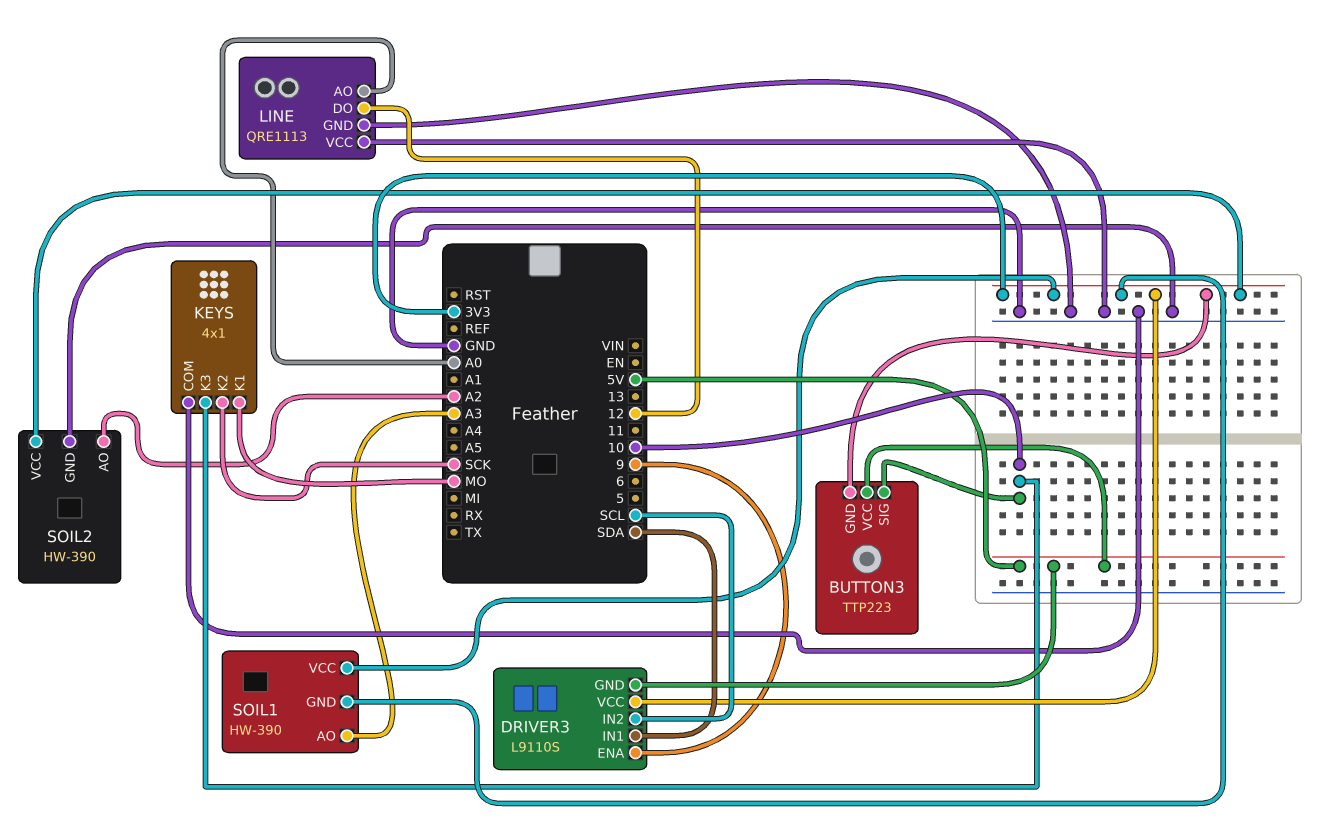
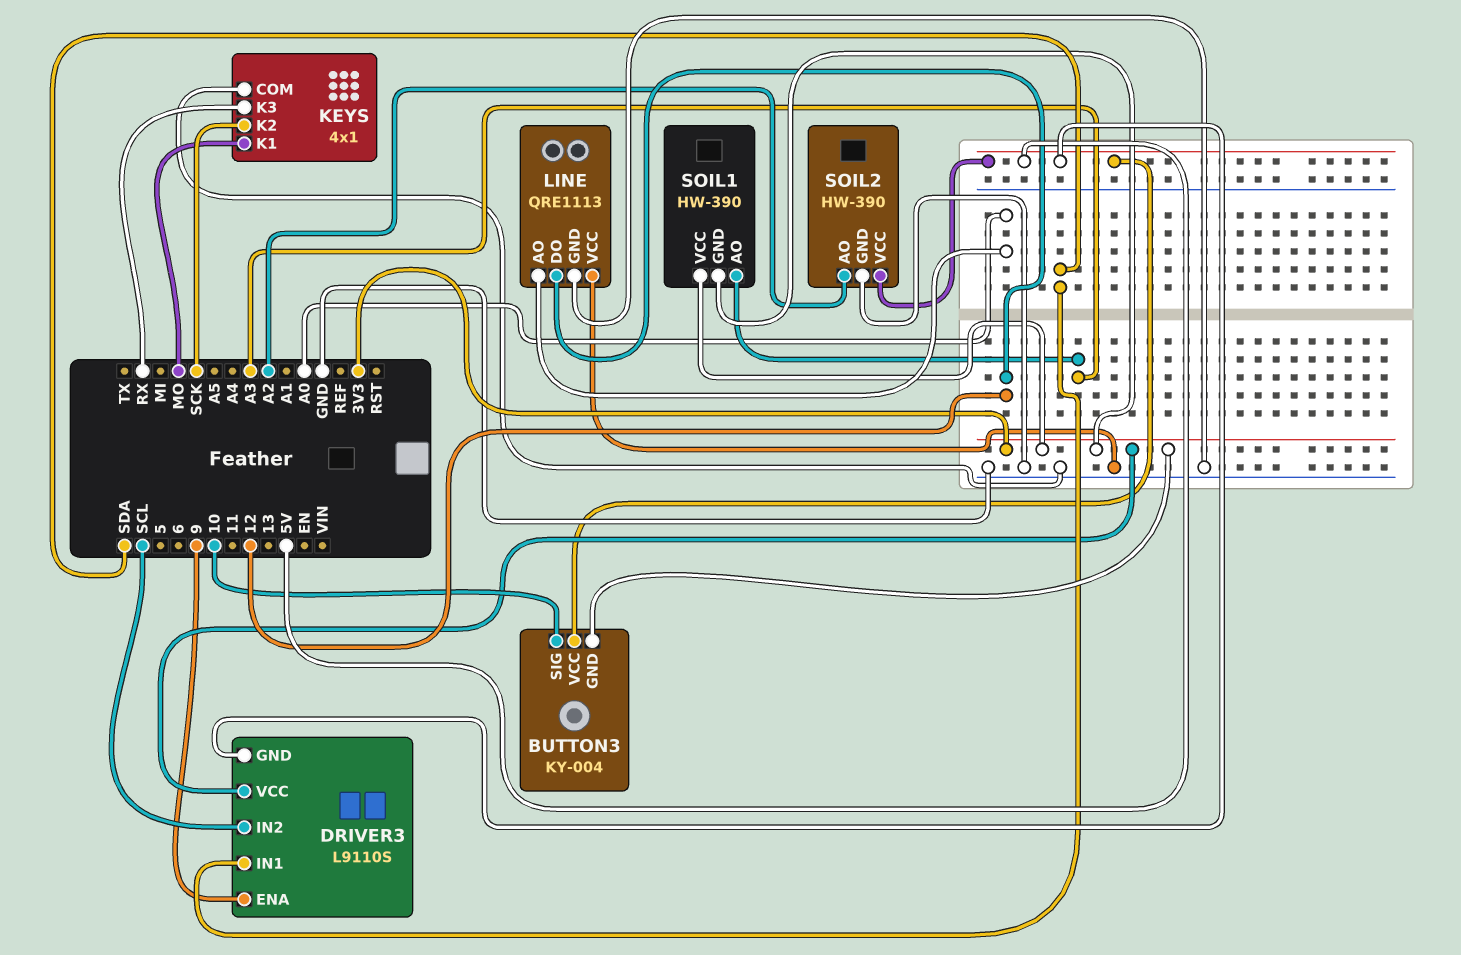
BUTTON3: TTP223 -> KY-004
KEYS pin K3: 10 -> RX
SOIL2 pin VCC: 3V3 -> 5V

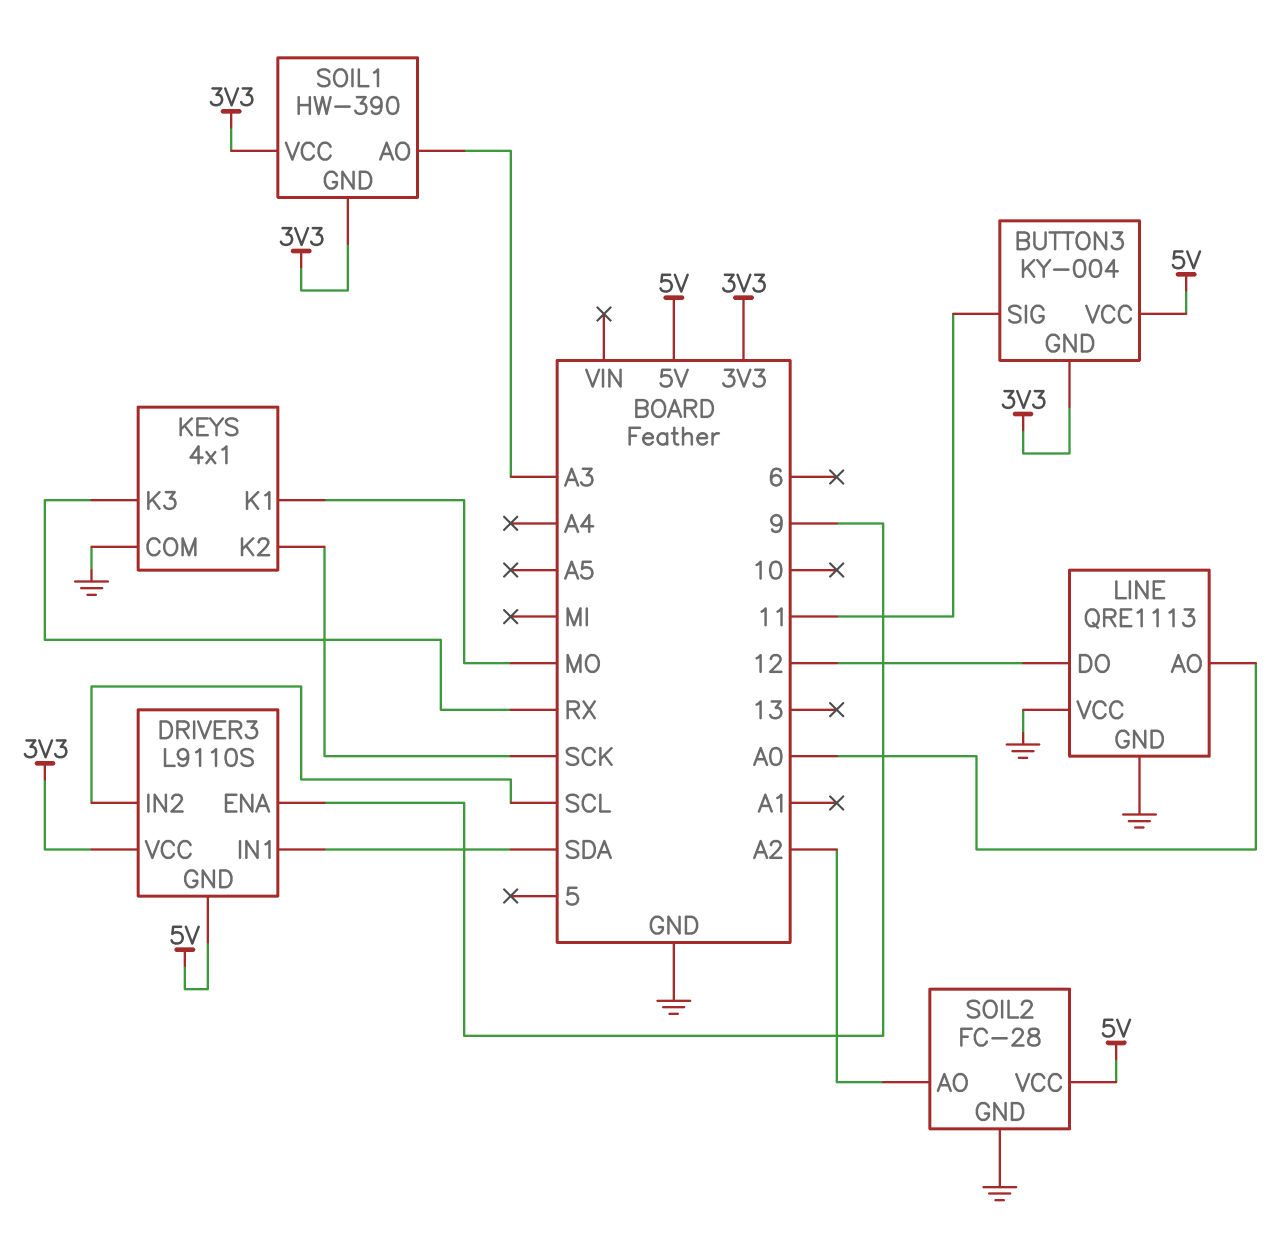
BUTTON3 pin SIG: 10 -> 11
SOIL2: HW-390 -> FC-28

